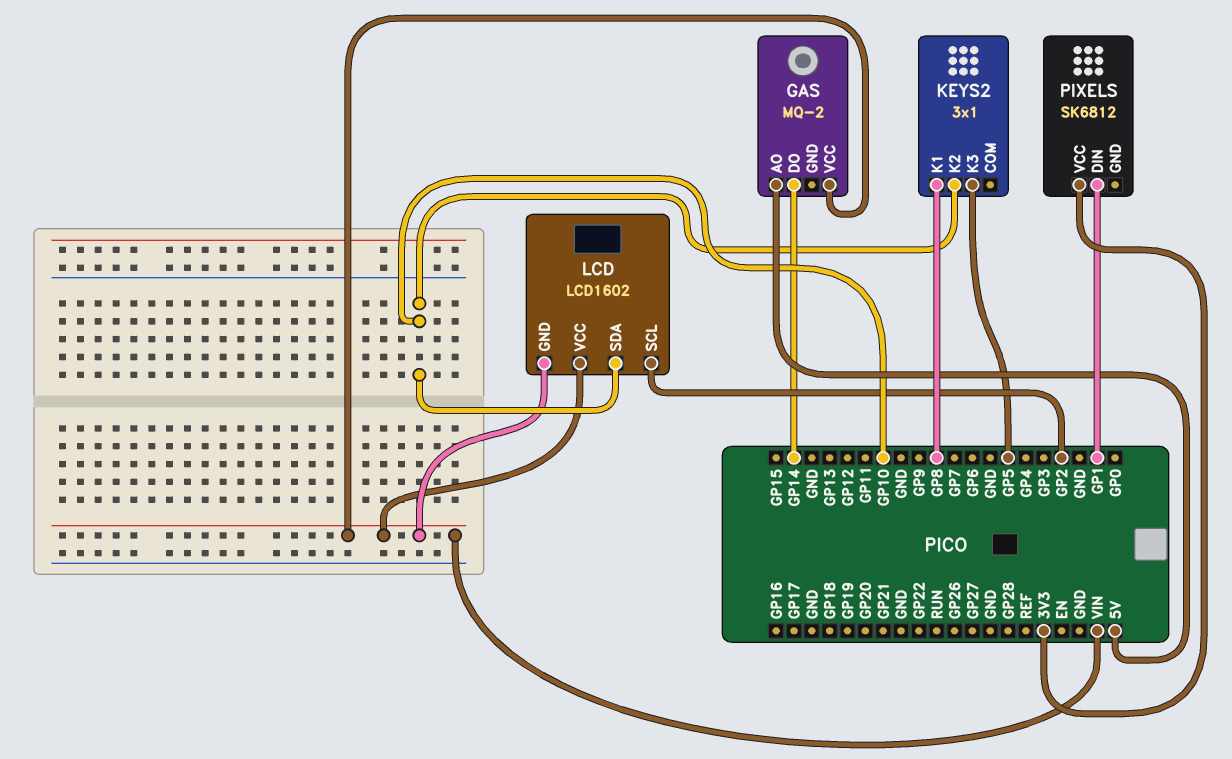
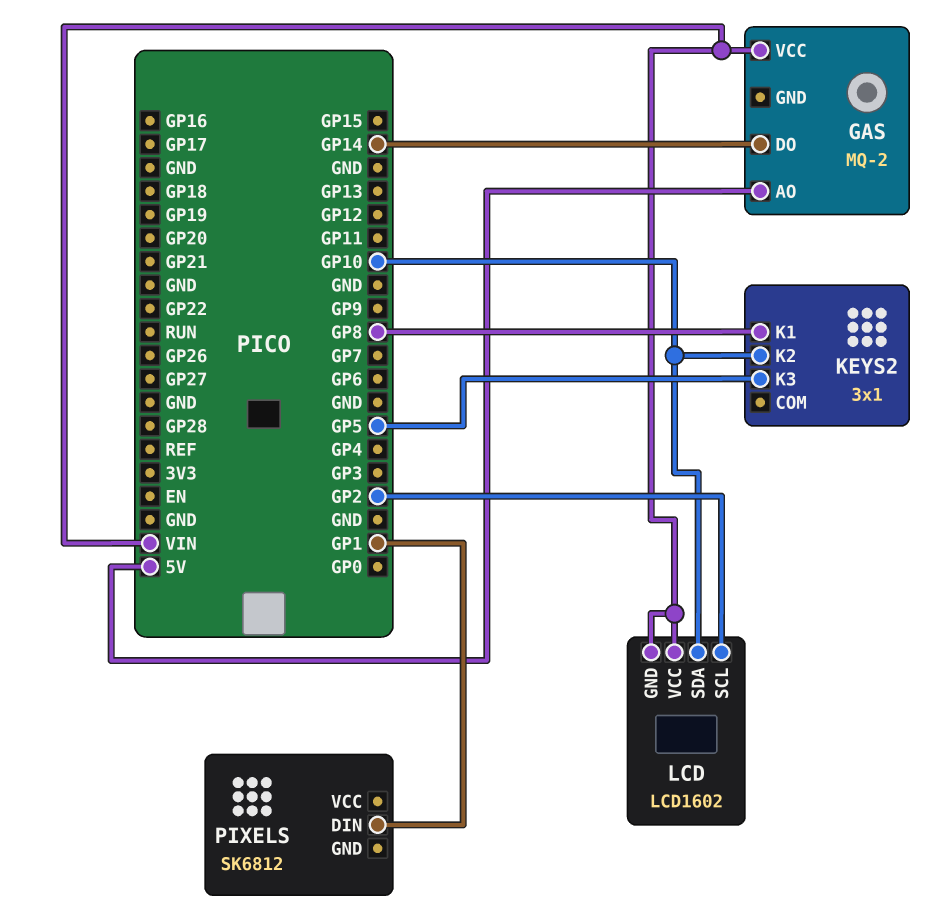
PIXELS pin VCC: 3V3 -> none

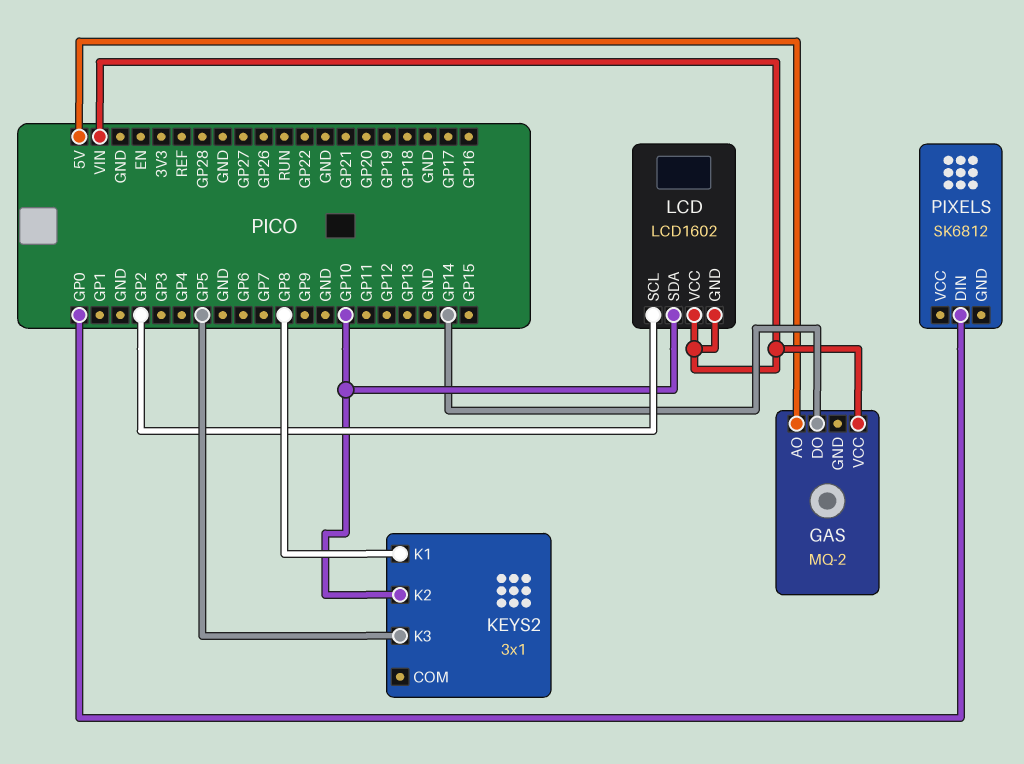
PIXELS pin DIN: GP1 -> GP0

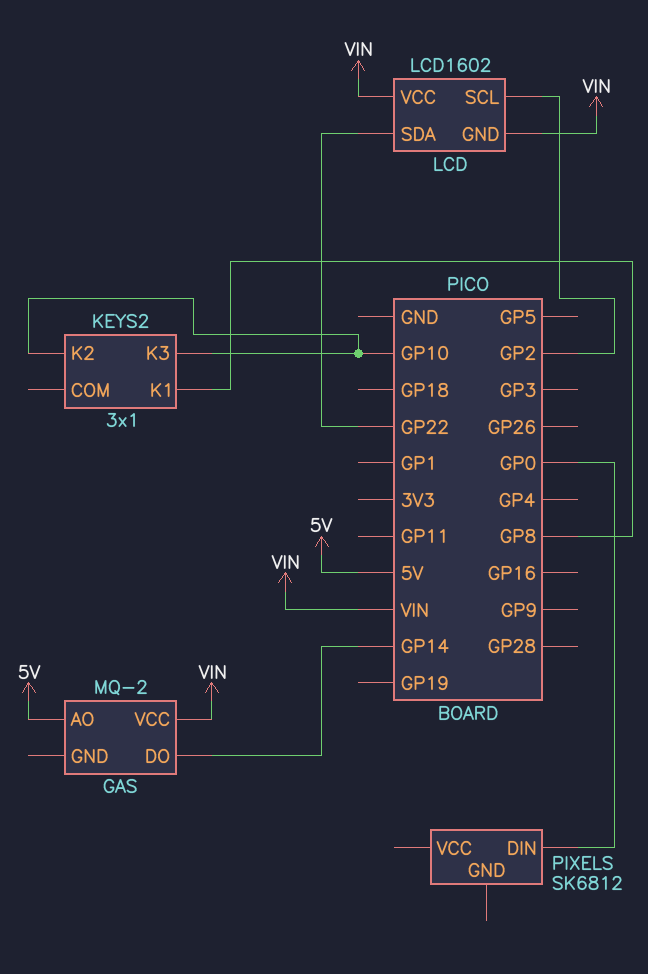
KEYS2 pin K3: GP5 -> GP10
LCD pin SDA: GP10 -> GP22

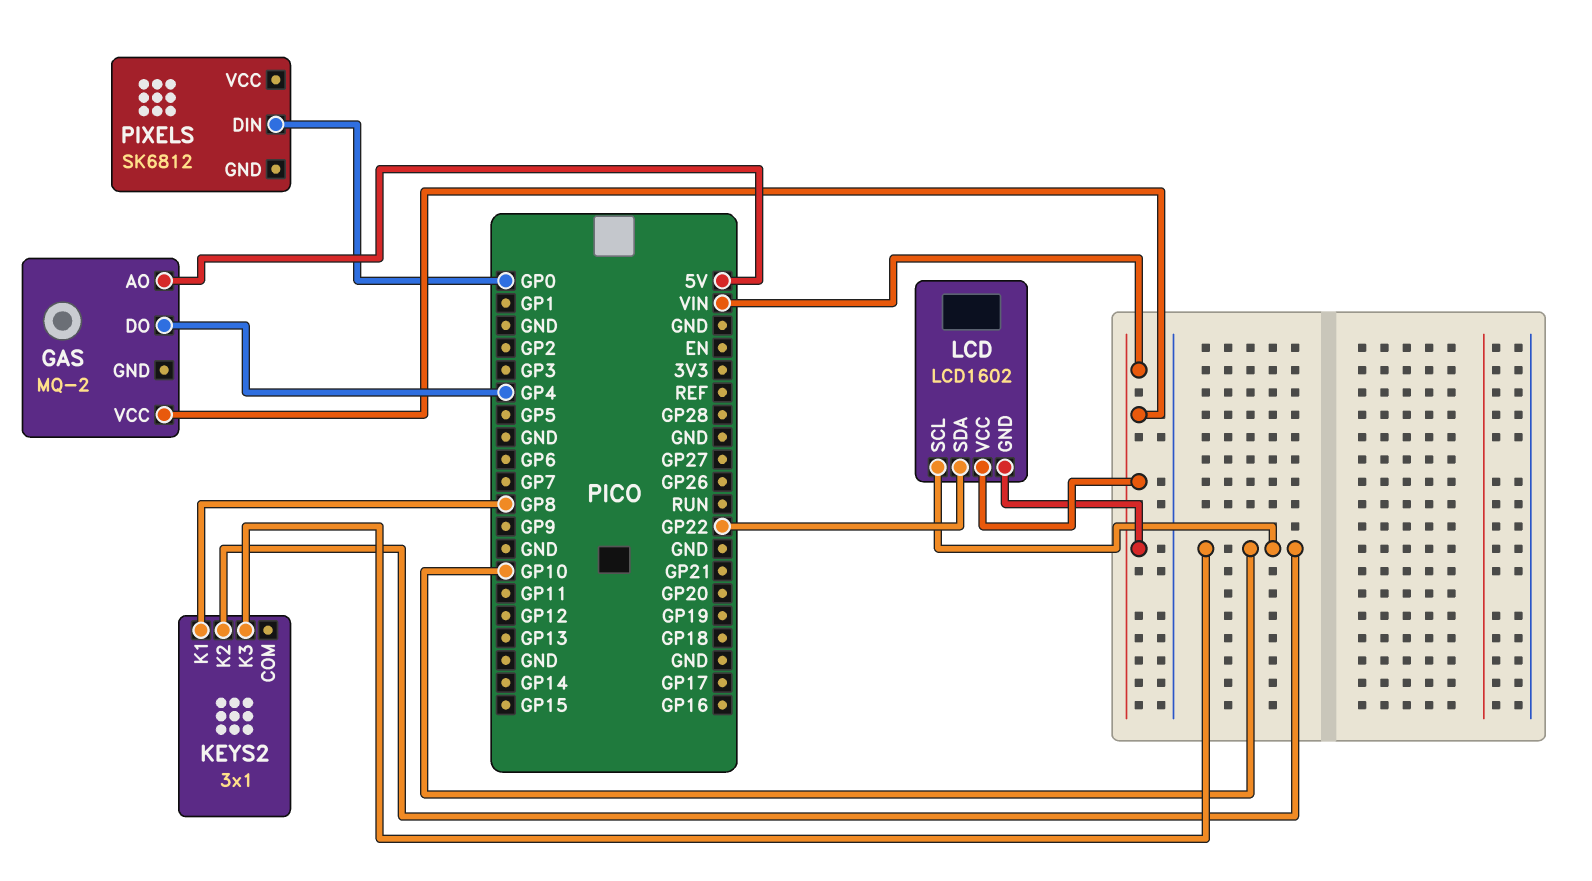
GAS pin DO: GP14 -> GP4
LCD pin SCL: GP2 -> GP10

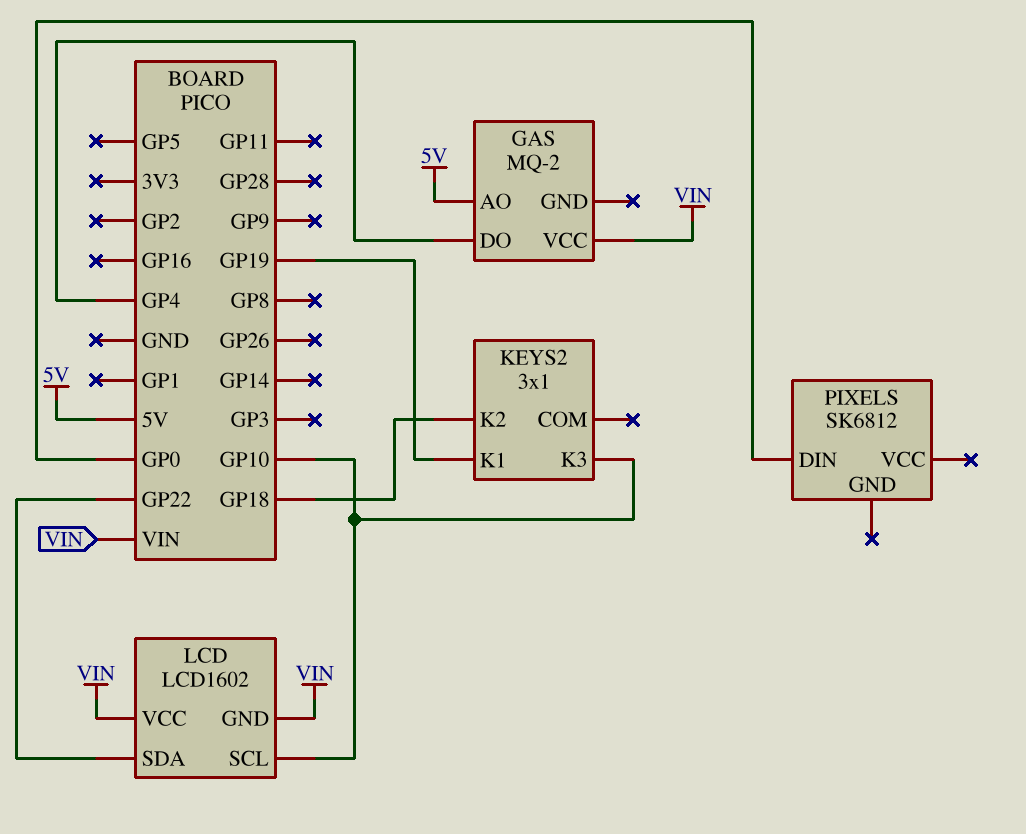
KEYS2 pin K1: GP8 -> GP19
KEYS2 pin K2: GP10 -> GP18

